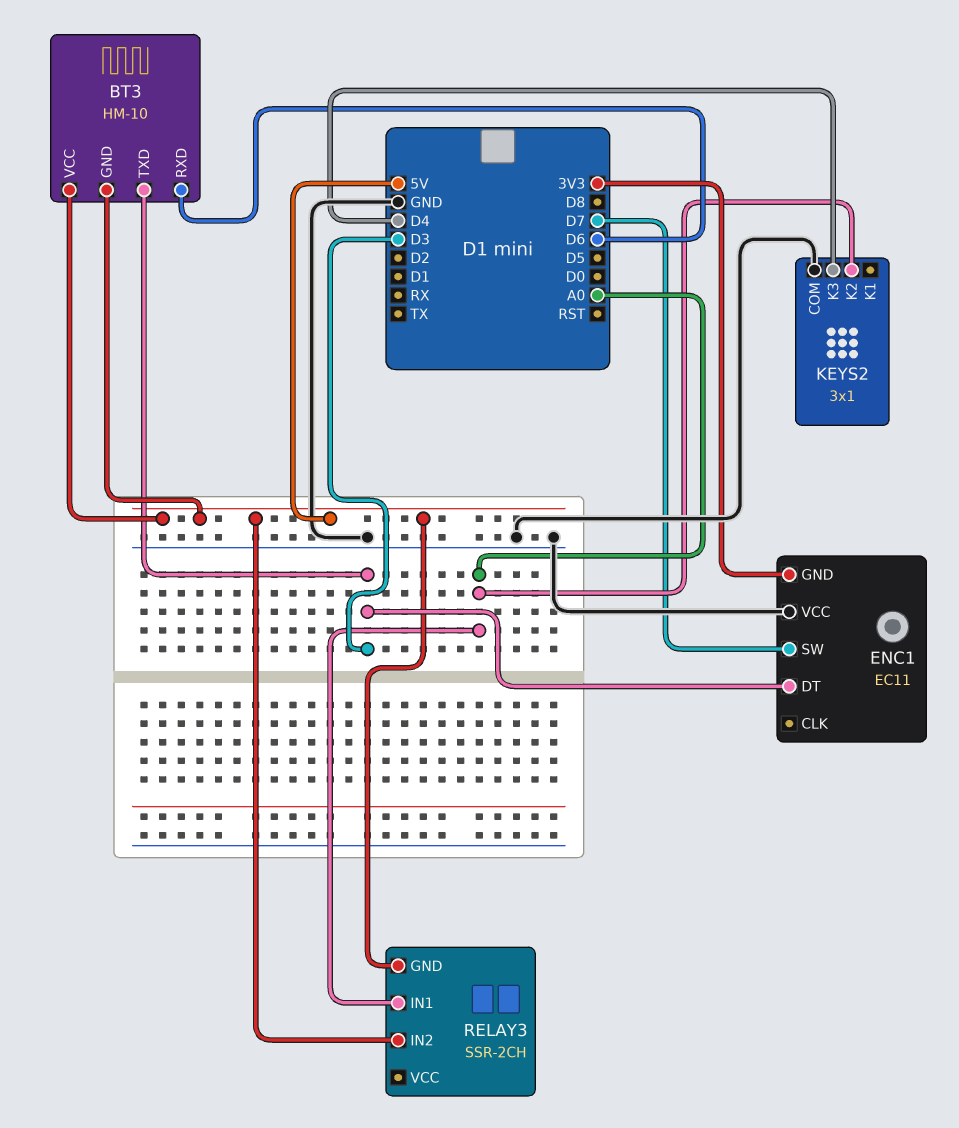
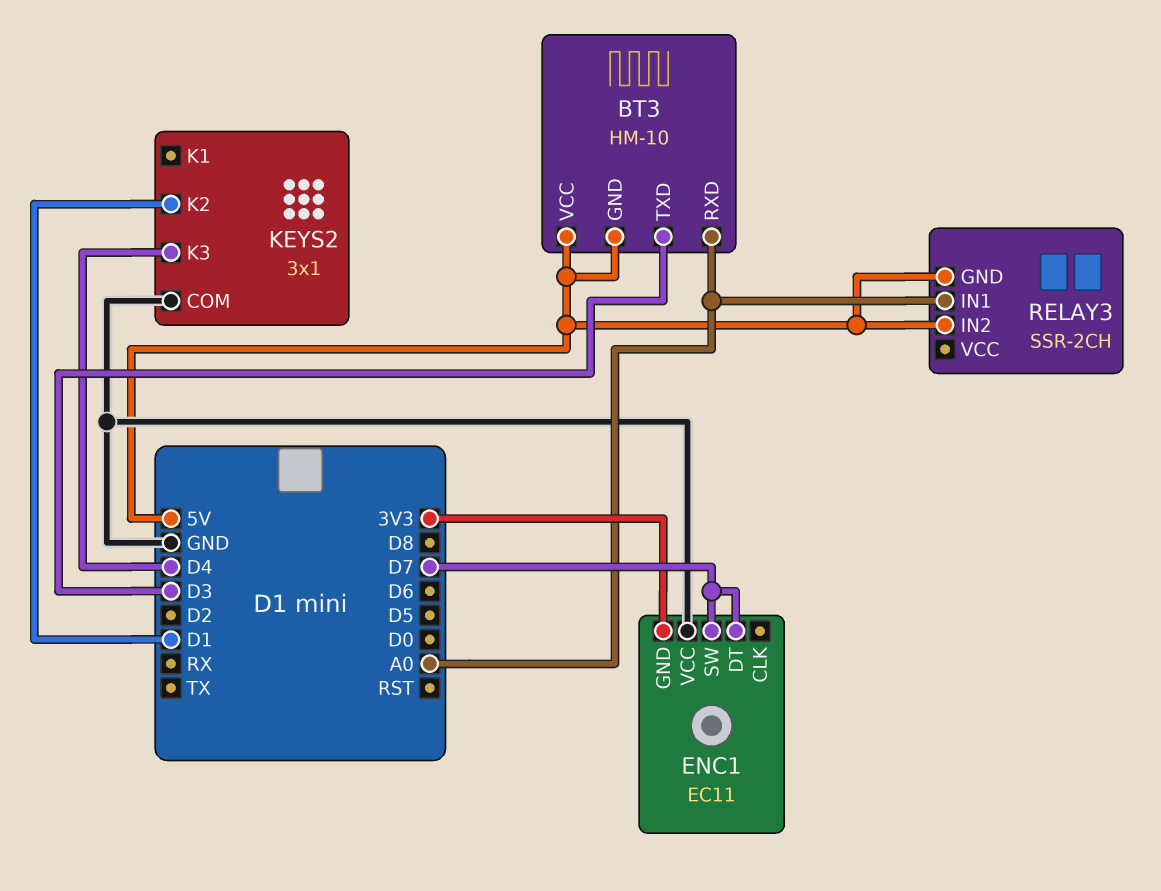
BT3 pin RXD: D6 -> A0
ENC1 pin DT: D3 -> D7
KEYS2 pin K2: A0 -> D1

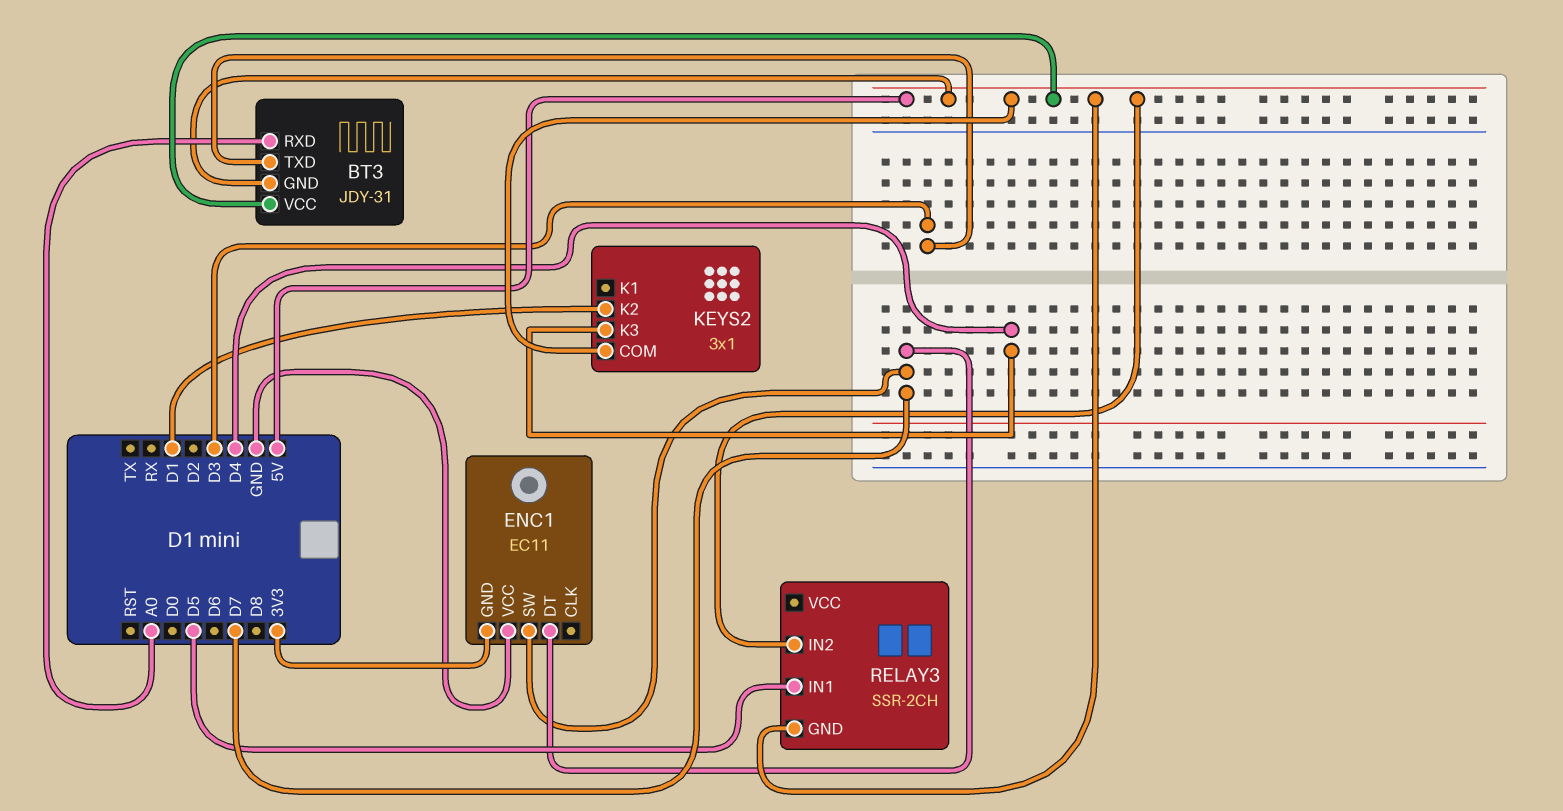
BT3: HM-10 -> JDY-31
KEYS2 pin COM: GND -> 5V
RELAY3 pin IN1: A0 -> D5

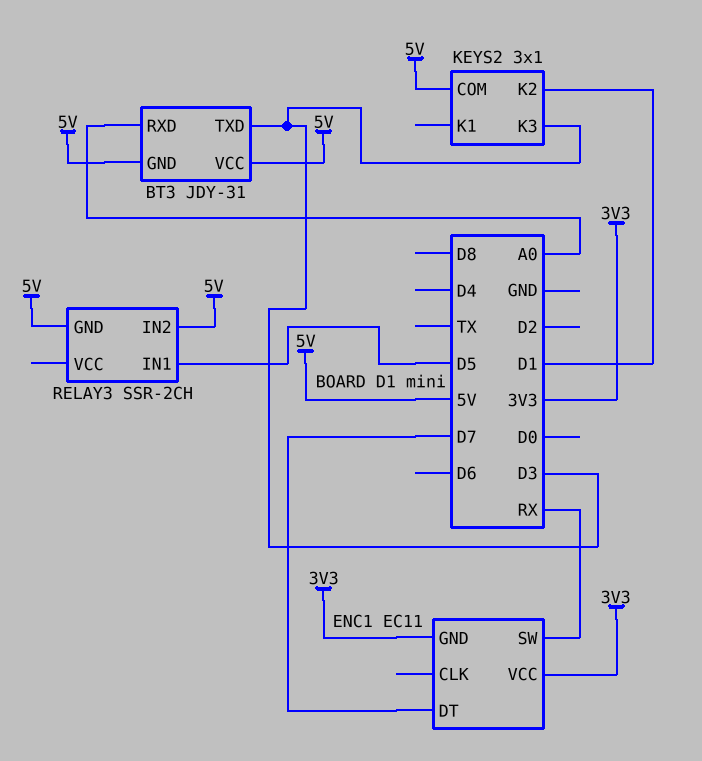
ENC1 pin SW: D7 -> RX
ENC1 pin VCC: GND -> 3V3
KEYS2 pin K3: D4 -> D3

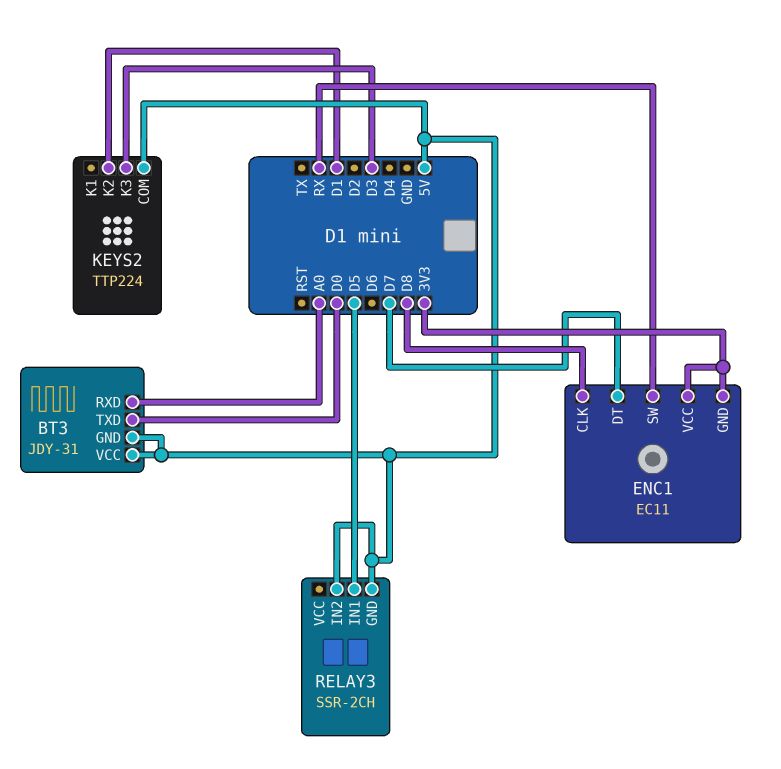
BT3 pin TXD: D3 -> D0
ENC1 pin CLK: none -> D8
KEYS2: 3x1 -> TTP224

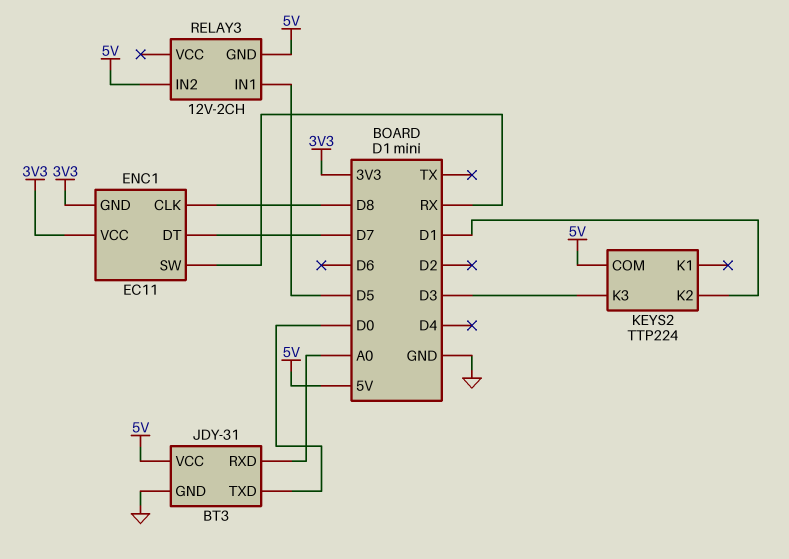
BT3 pin GND: 5V -> GND
RELAY3: SSR-2CH -> 12V-2CH

